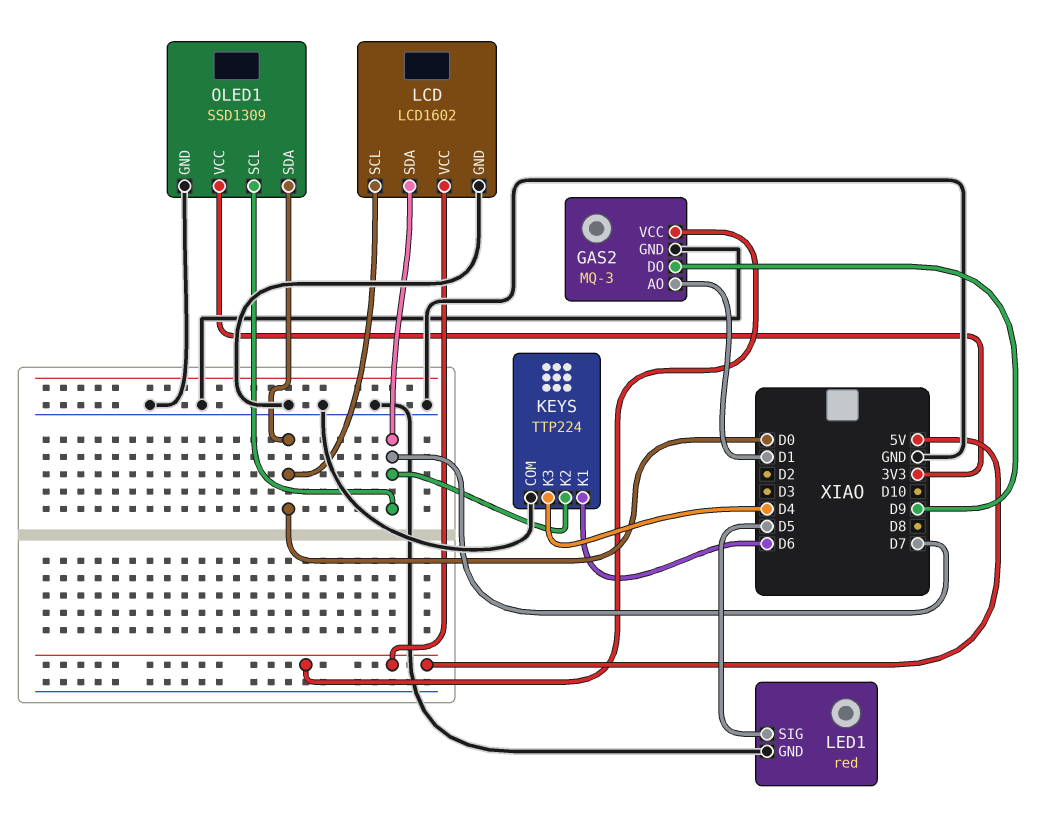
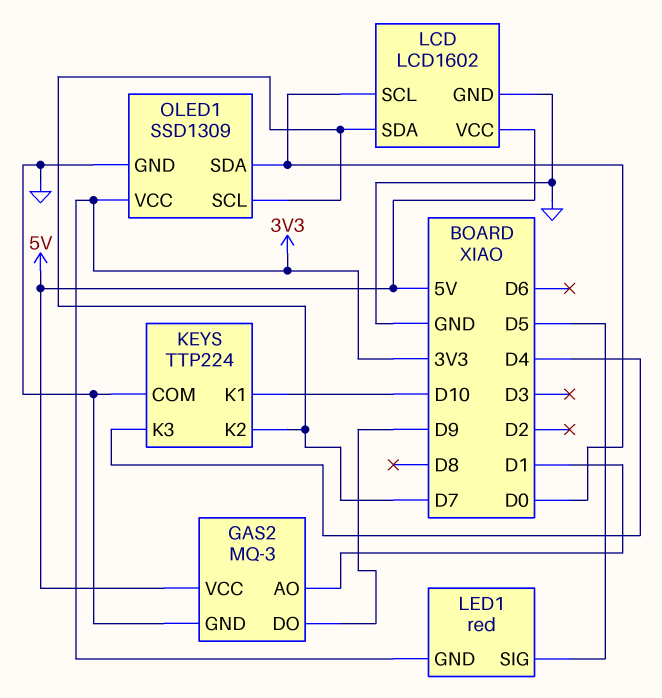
KEYS pin K1: D6 -> D10
LED1 pin GND: GND -> 3V3

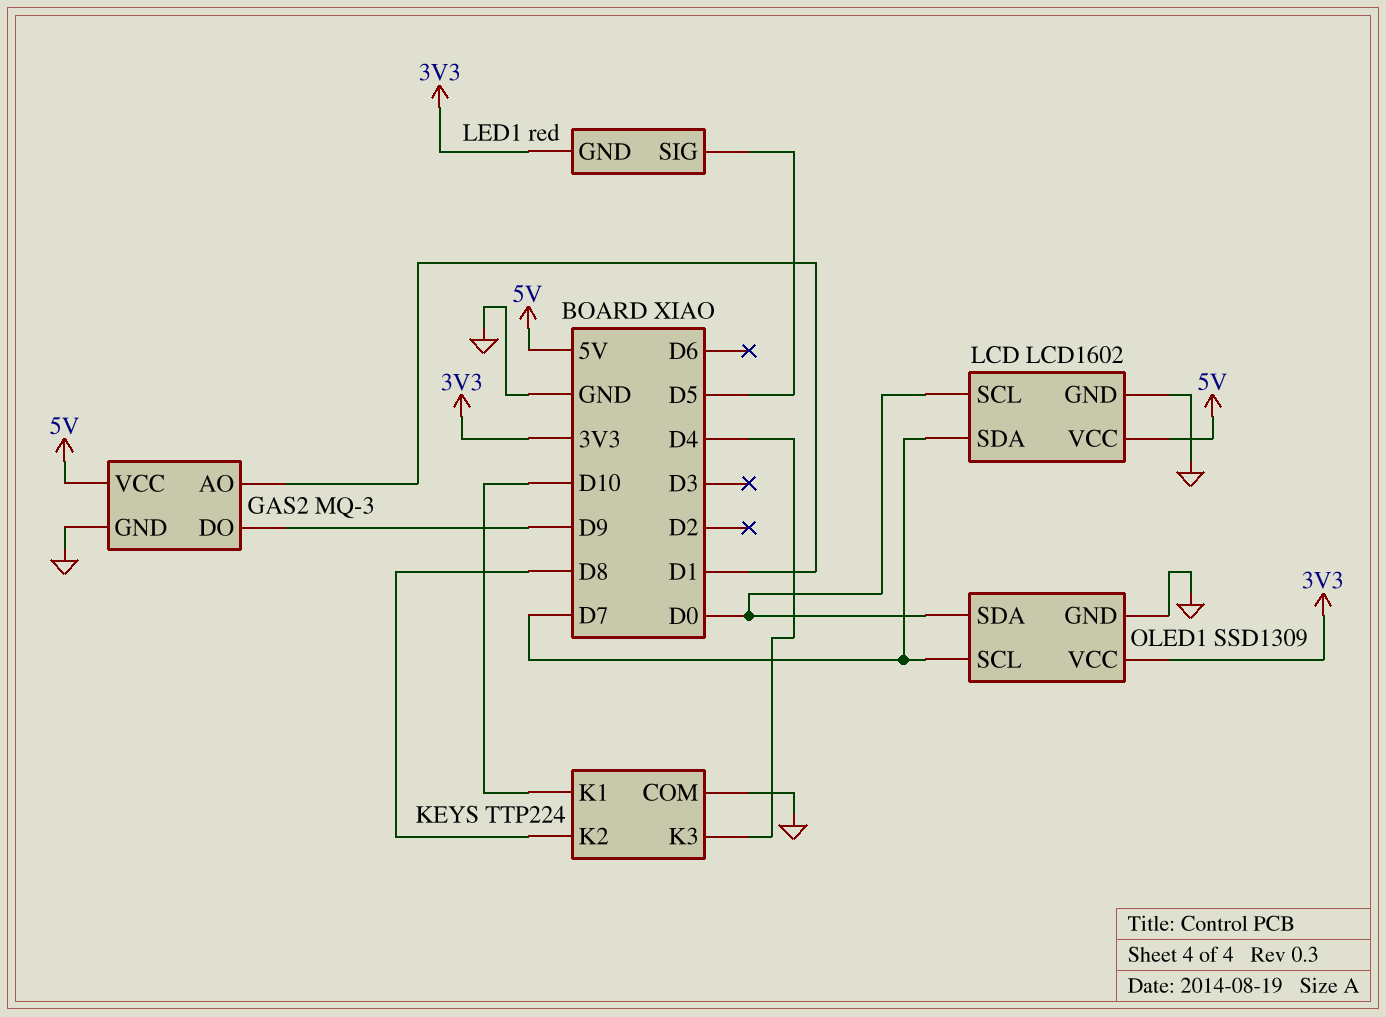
KEYS pin K2: D7 -> D8

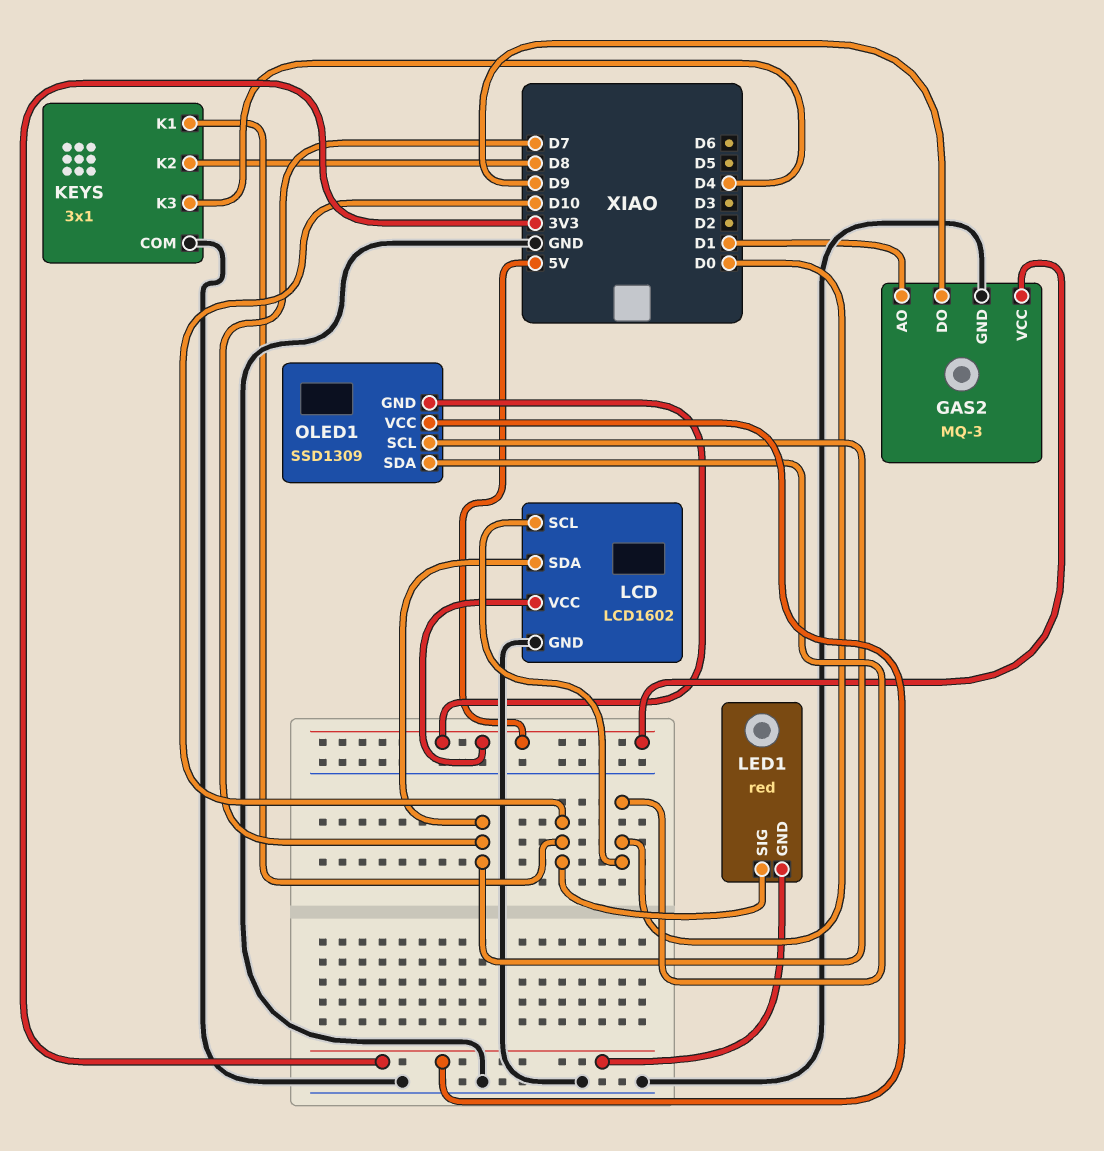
KEYS: TTP224 -> 3x1
LED1 pin SIG: D5 -> D10
OLED1 pin GND: GND -> 5V

